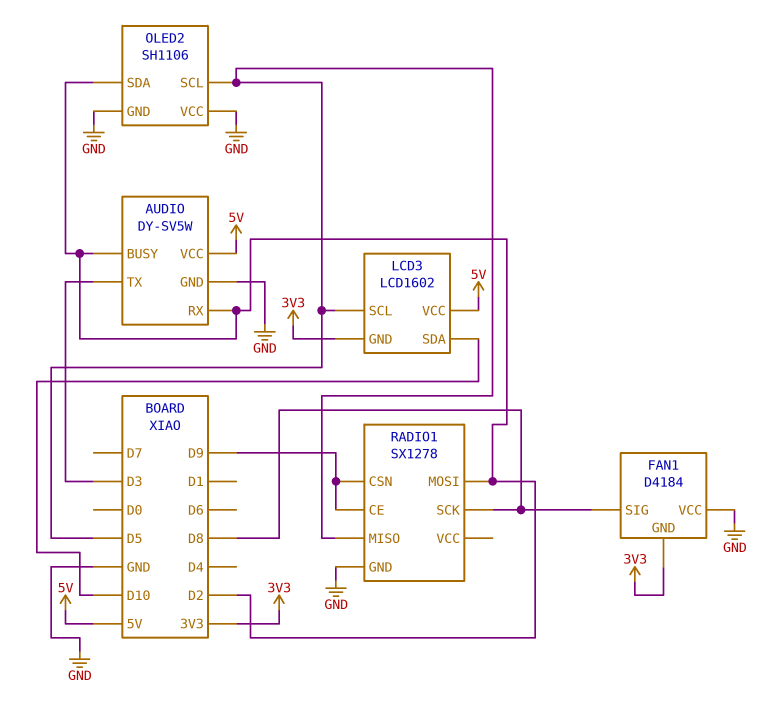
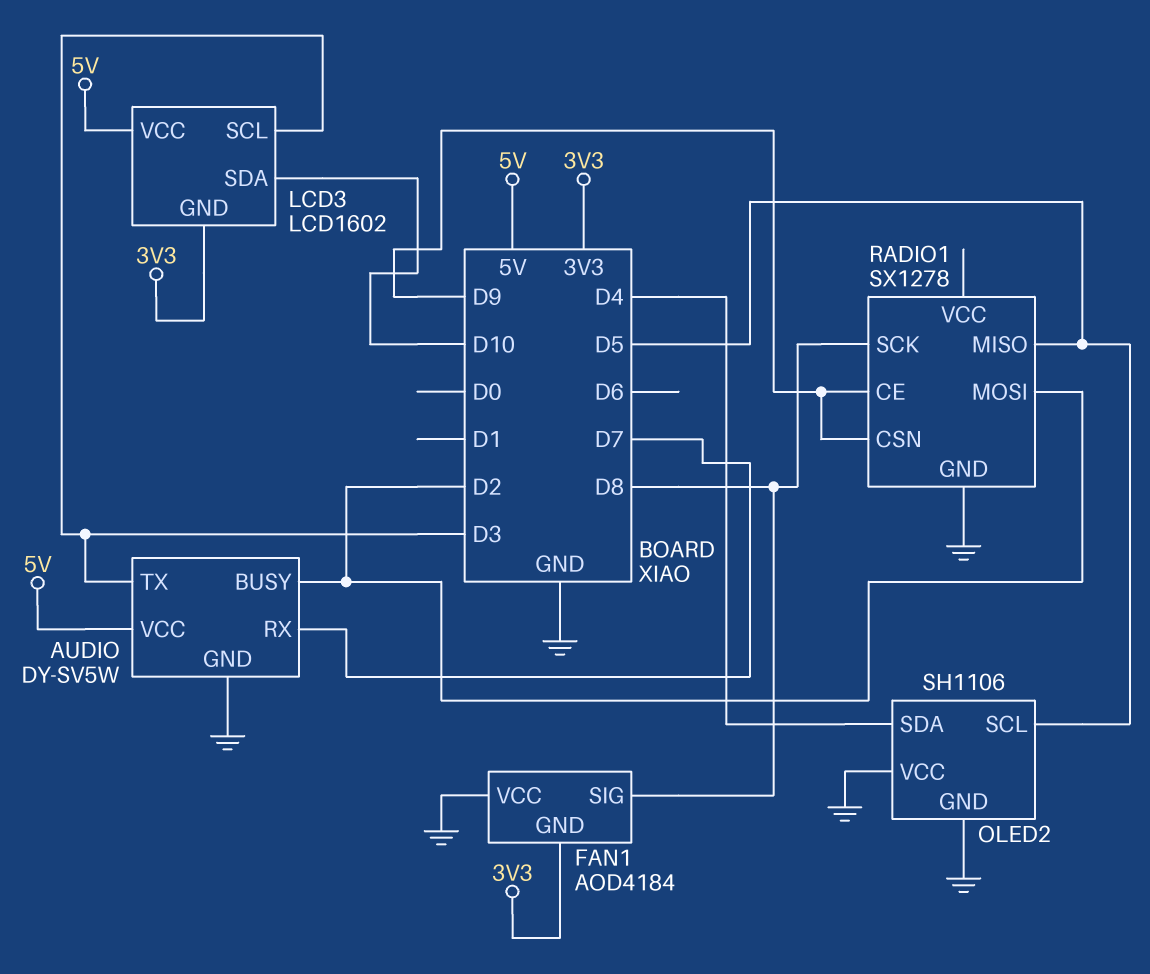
AUDIO pin RX: D2 -> D7
FAN1: D4184 -> AOD4184
LCD3 pin SCL: D5 -> D3
OLED2 pin SDA: D2 -> D4

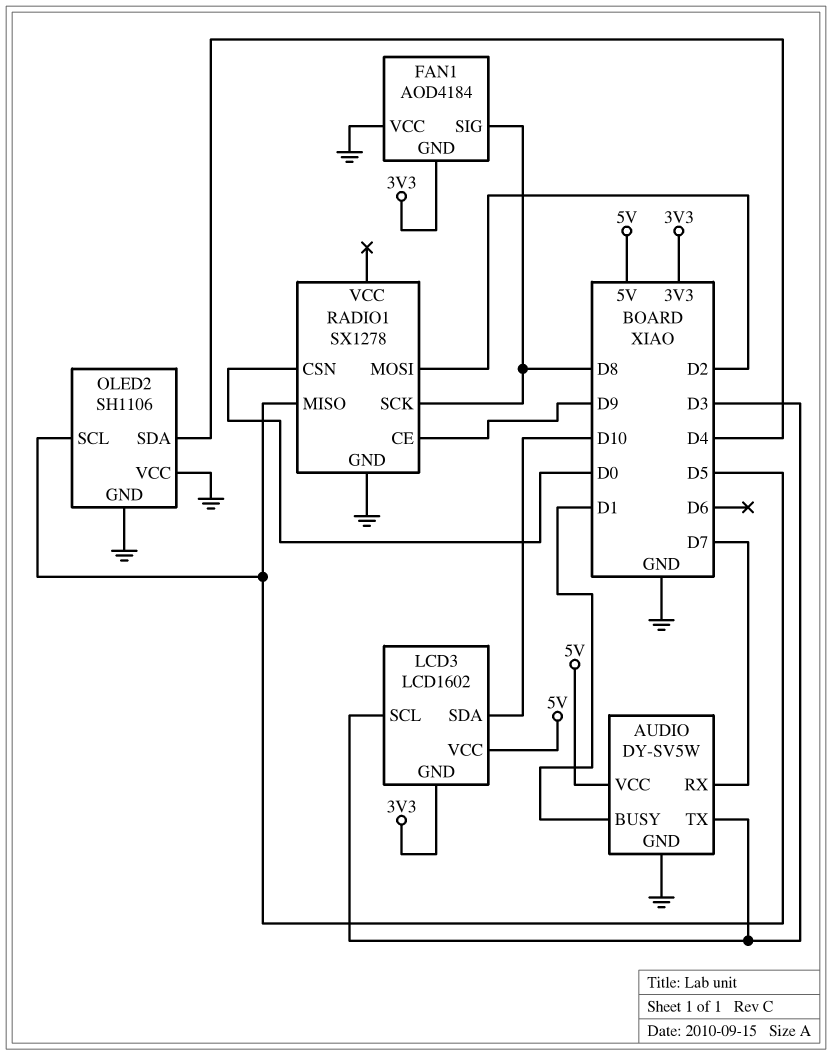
AUDIO pin BUSY: D2 -> D1
RADIO1 pin CSN: D9 -> D0

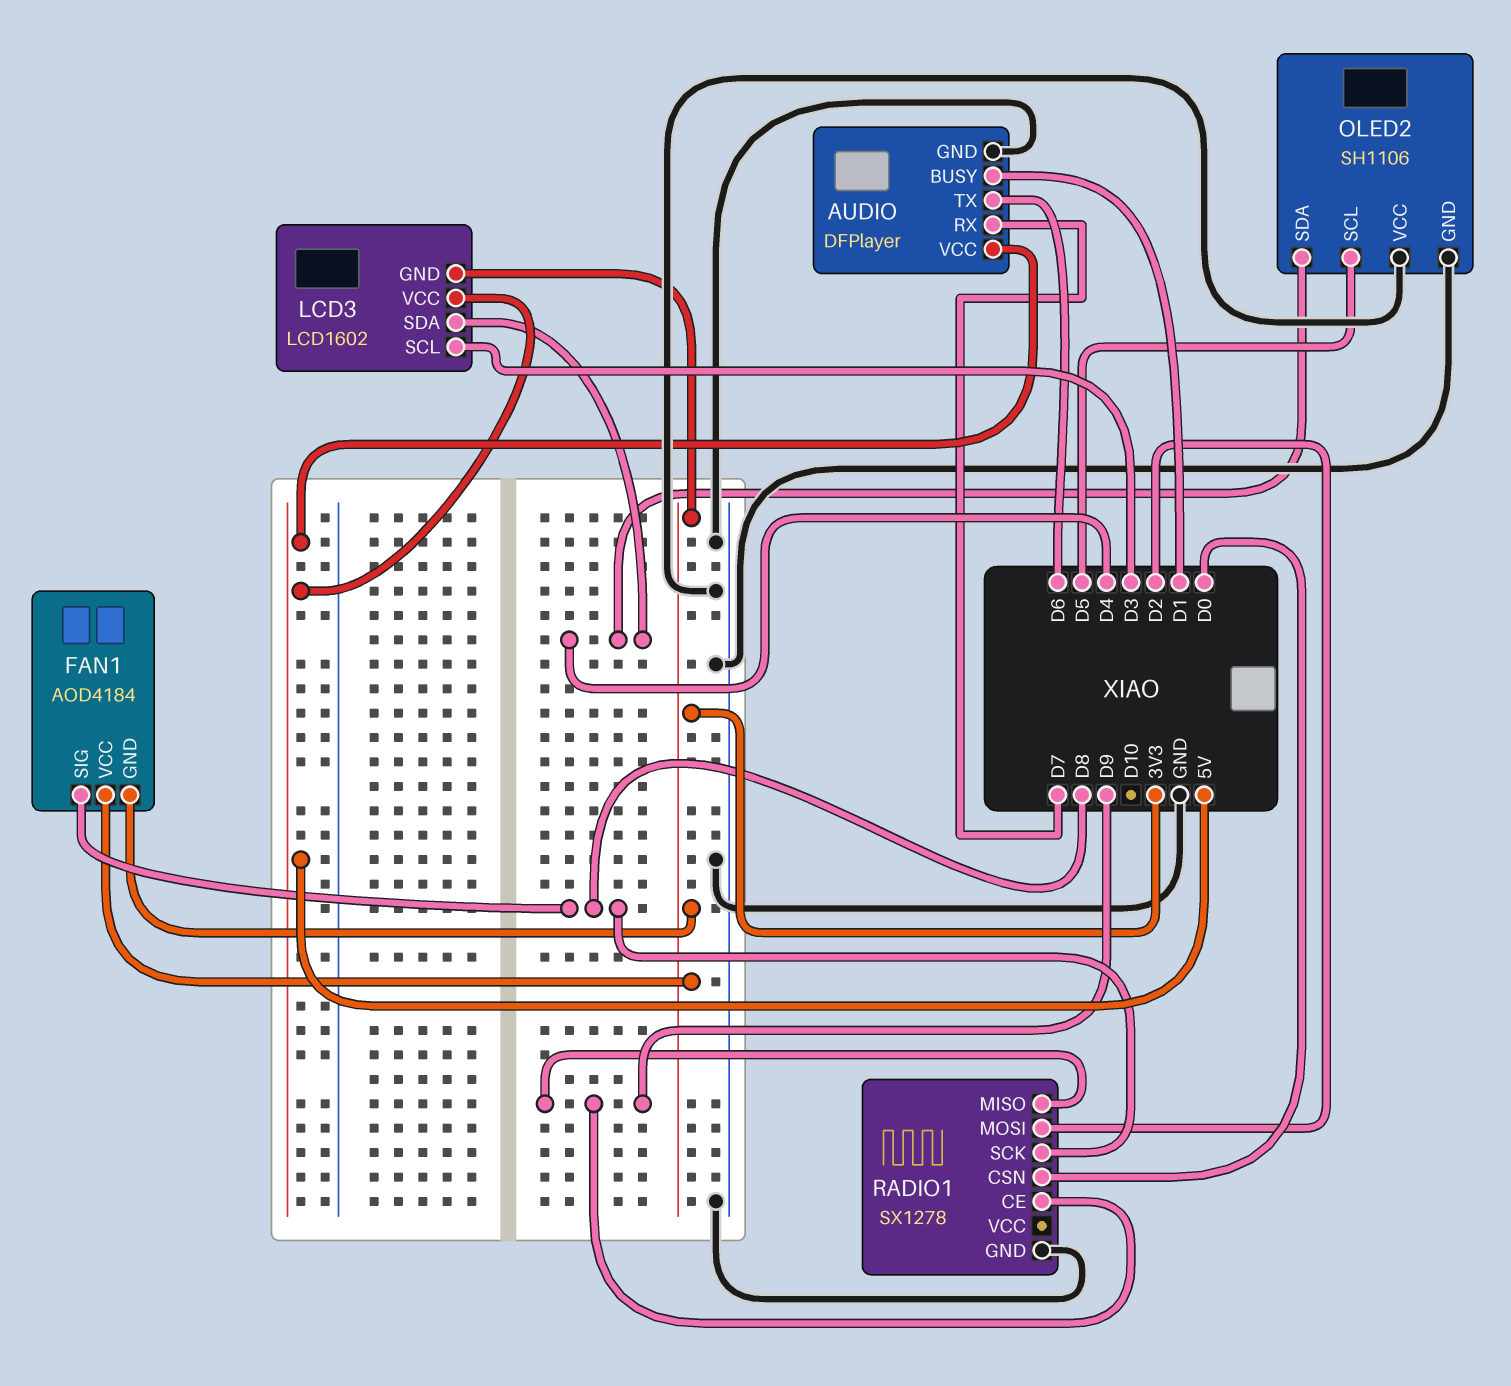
AUDIO: DY-SV5W -> DFPlayer
AUDIO pin TX: D3 -> D6
FAN1 pin VCC: GND -> 3V3
LCD3 pin SDA: D10 -> D4
RADIO1 pin MISO: D5 -> D9

